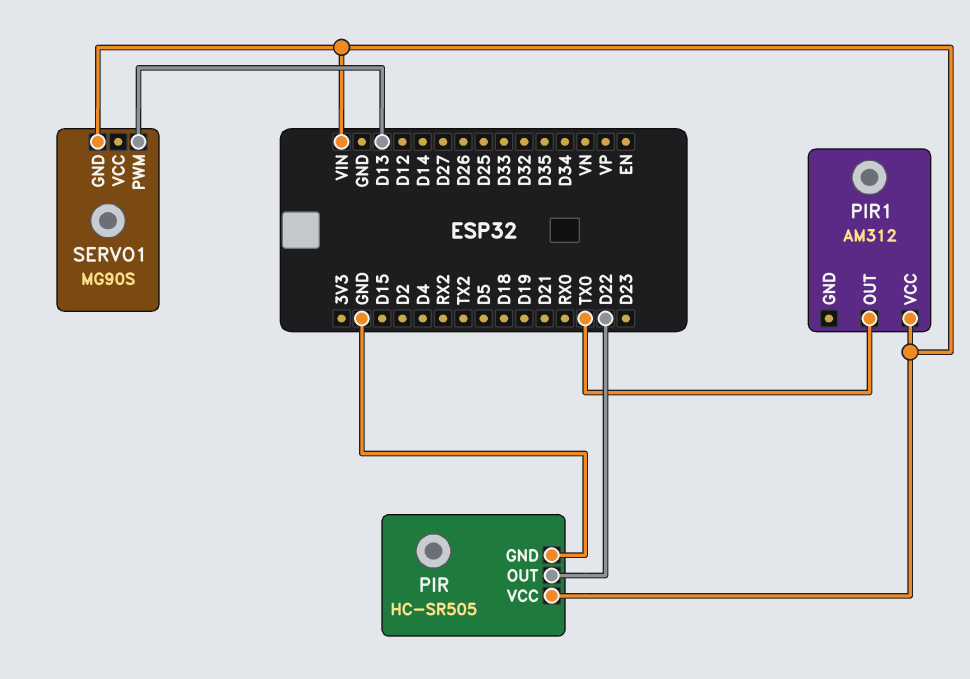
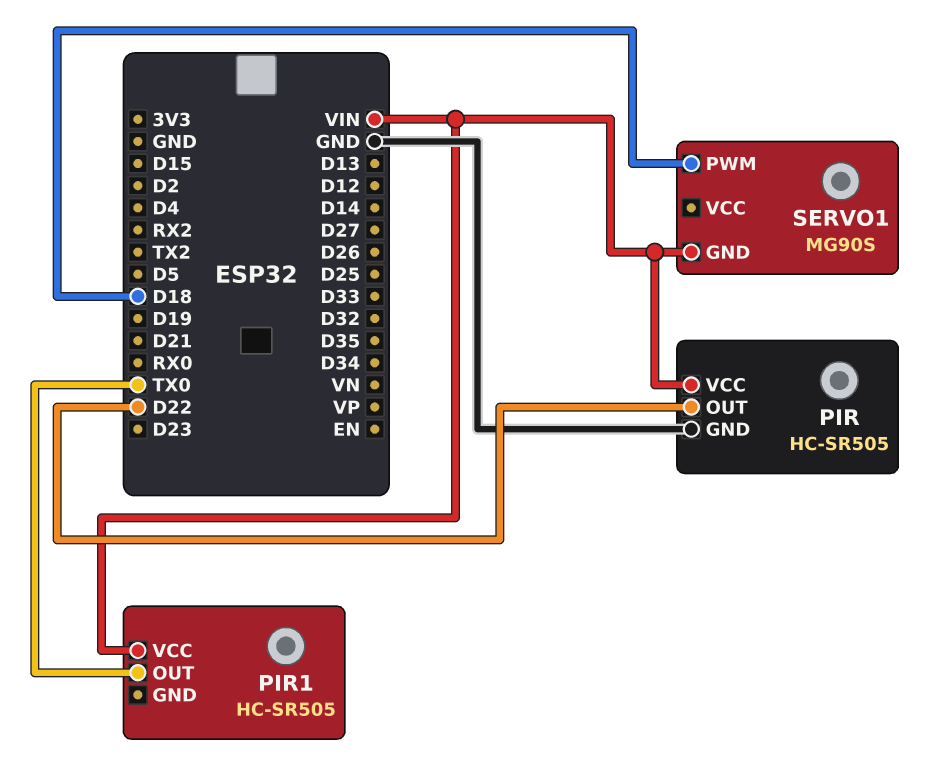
PIR1: AM312 -> HC-SR505
SERVO1 pin PWM: D13 -> D18

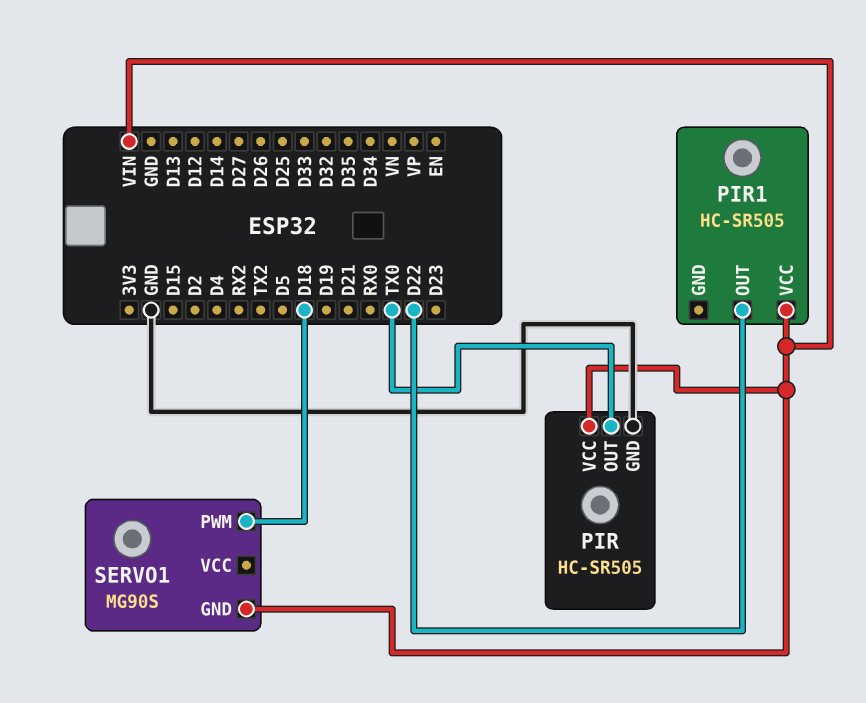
PIR pin OUT: D22 -> TX0
PIR1 pin OUT: TX0 -> D22

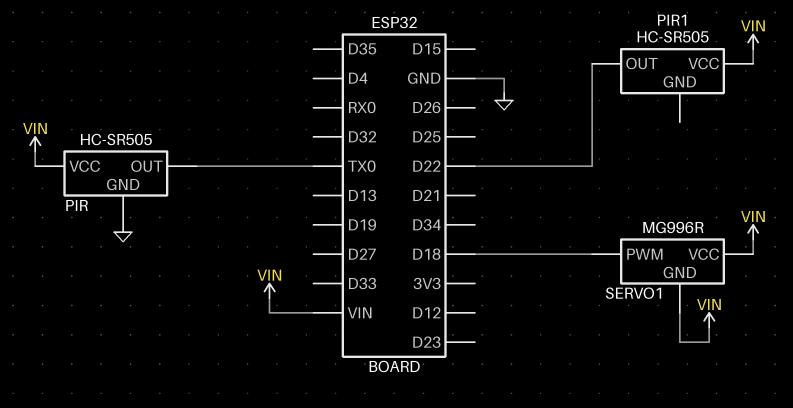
SERVO1: MG90S -> MG996R
SERVO1 pin VCC: none -> VIN

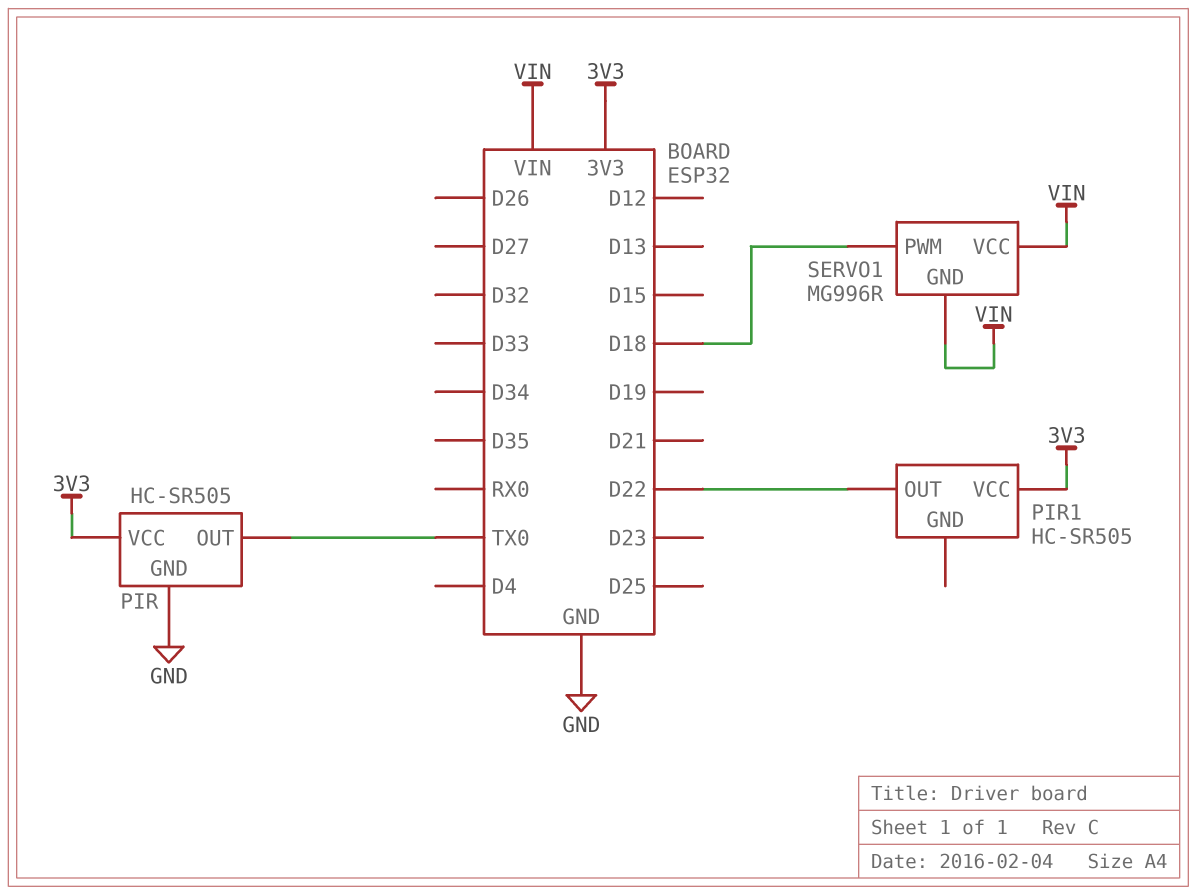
PIR pin VCC: VIN -> 3V3
PIR1 pin VCC: VIN -> 3V3

